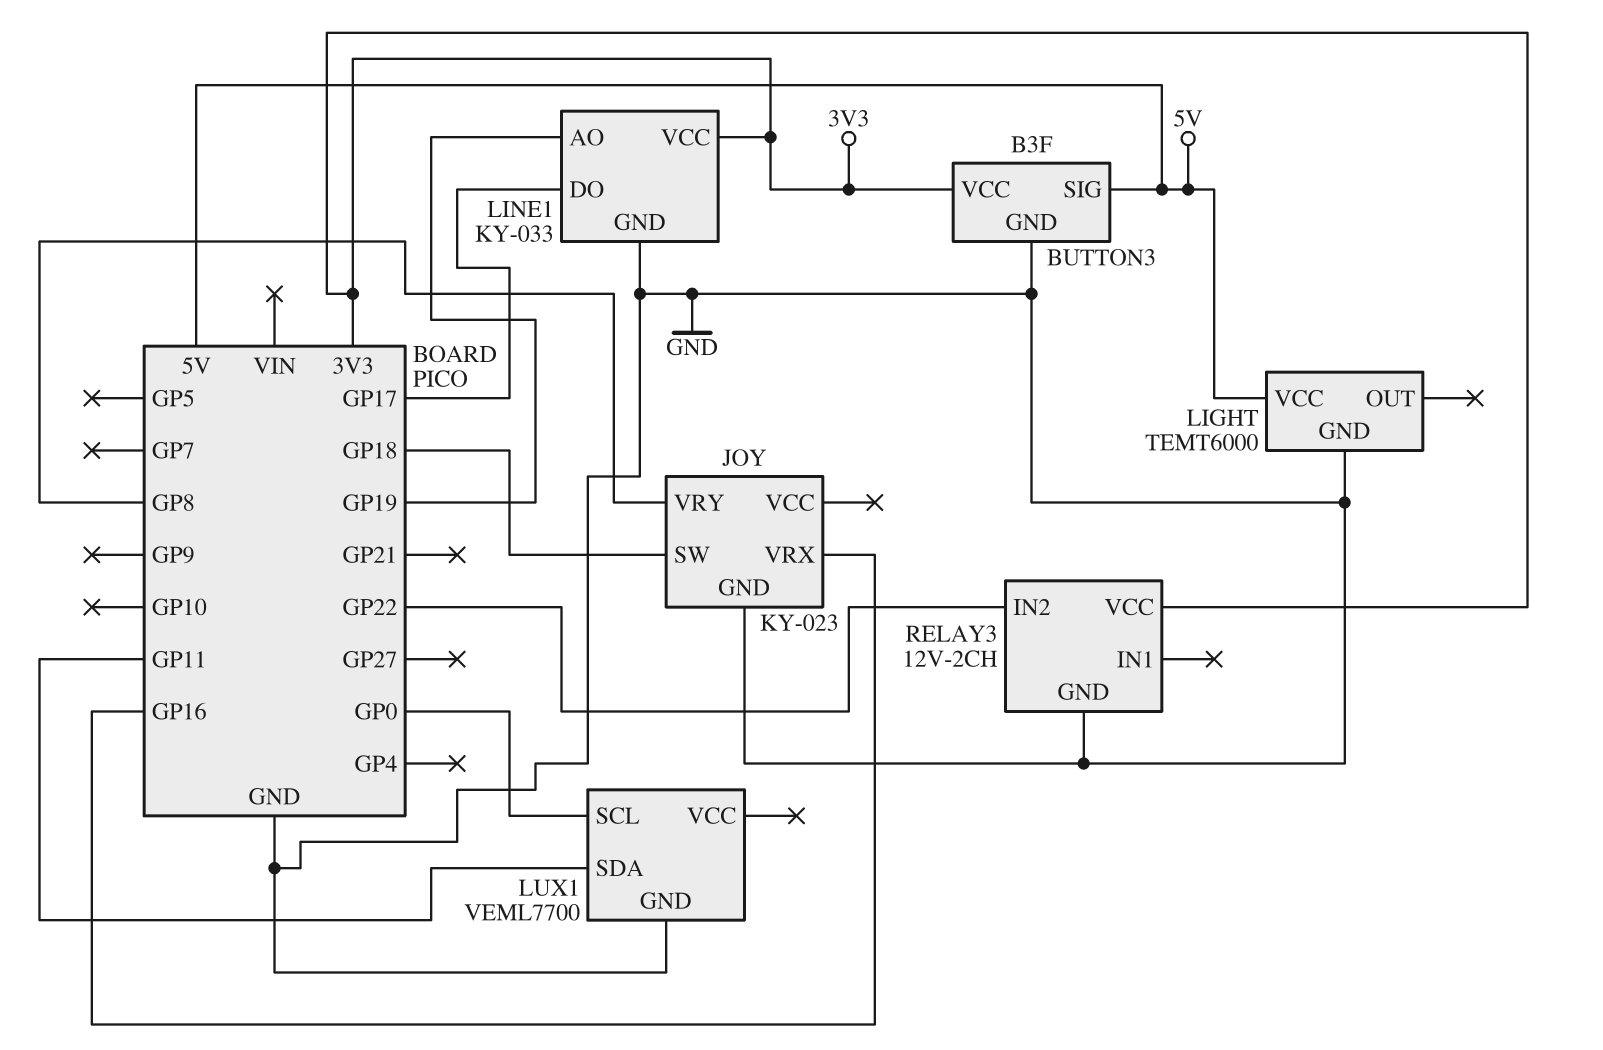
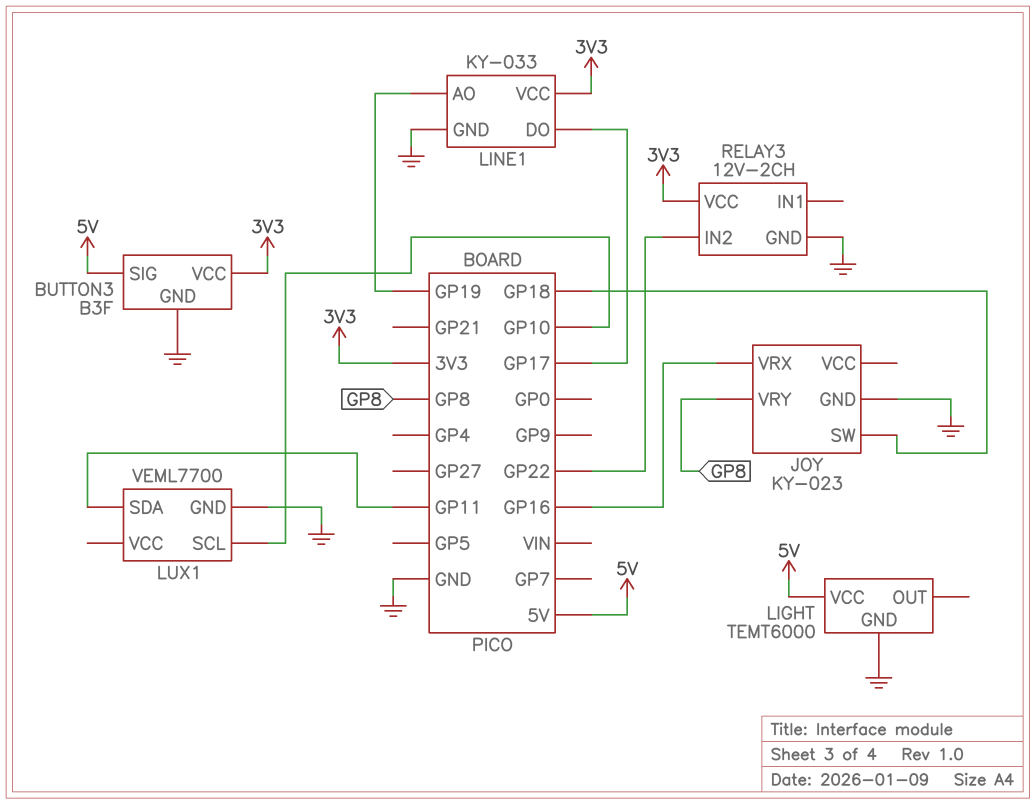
LUX1 pin SCL: GP0 -> GP10

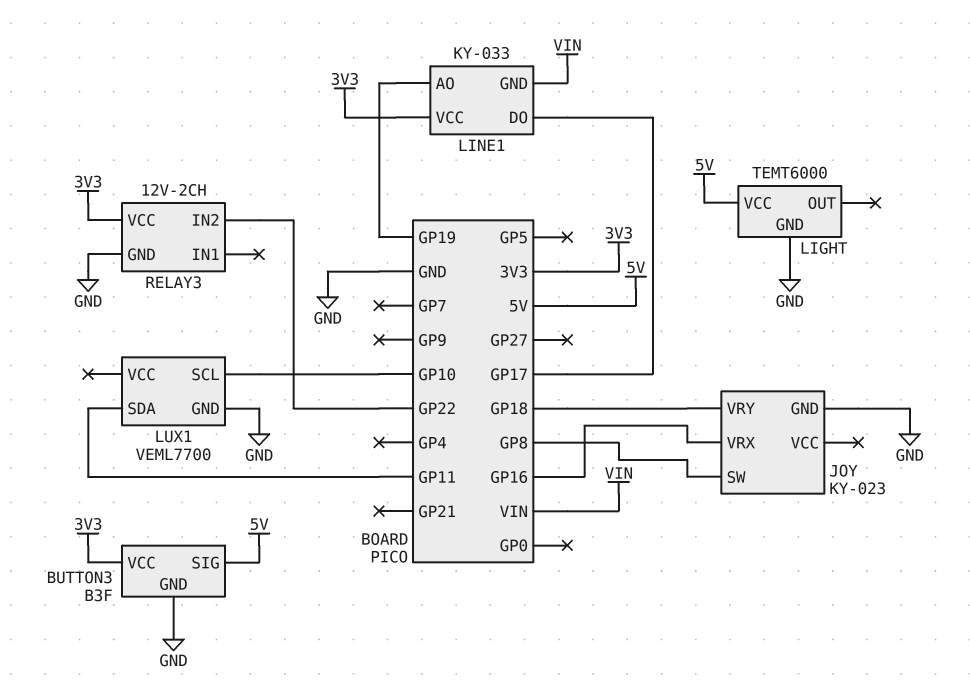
JOY pin SW: GP18 -> GP8
JOY pin VRY: GP8 -> GP18
LINE1 pin GND: GND -> VIN

